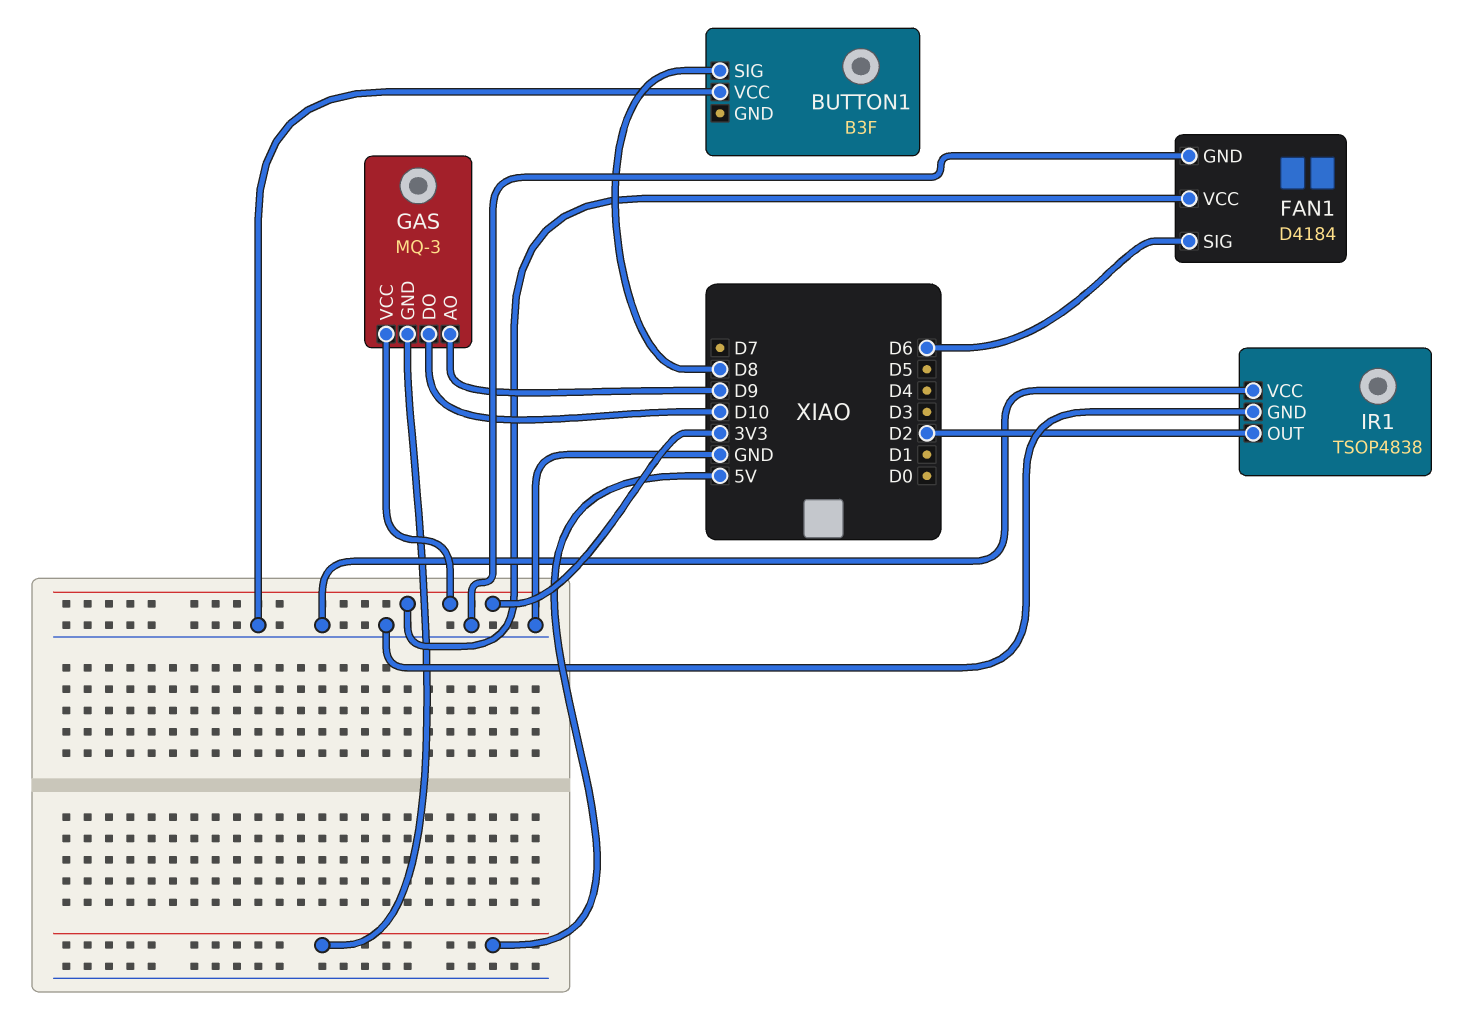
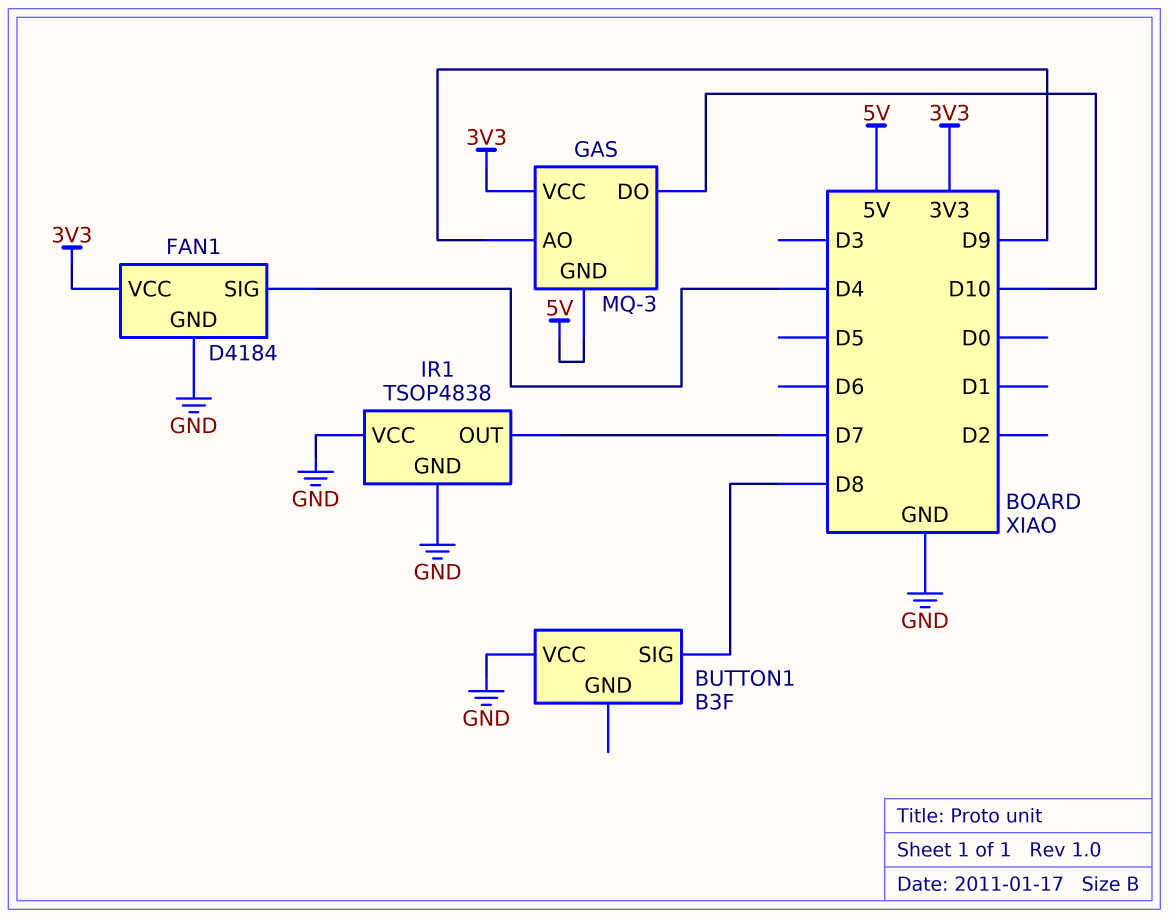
FAN1 pin SIG: D6 -> D4
IR1 pin OUT: D2 -> D7

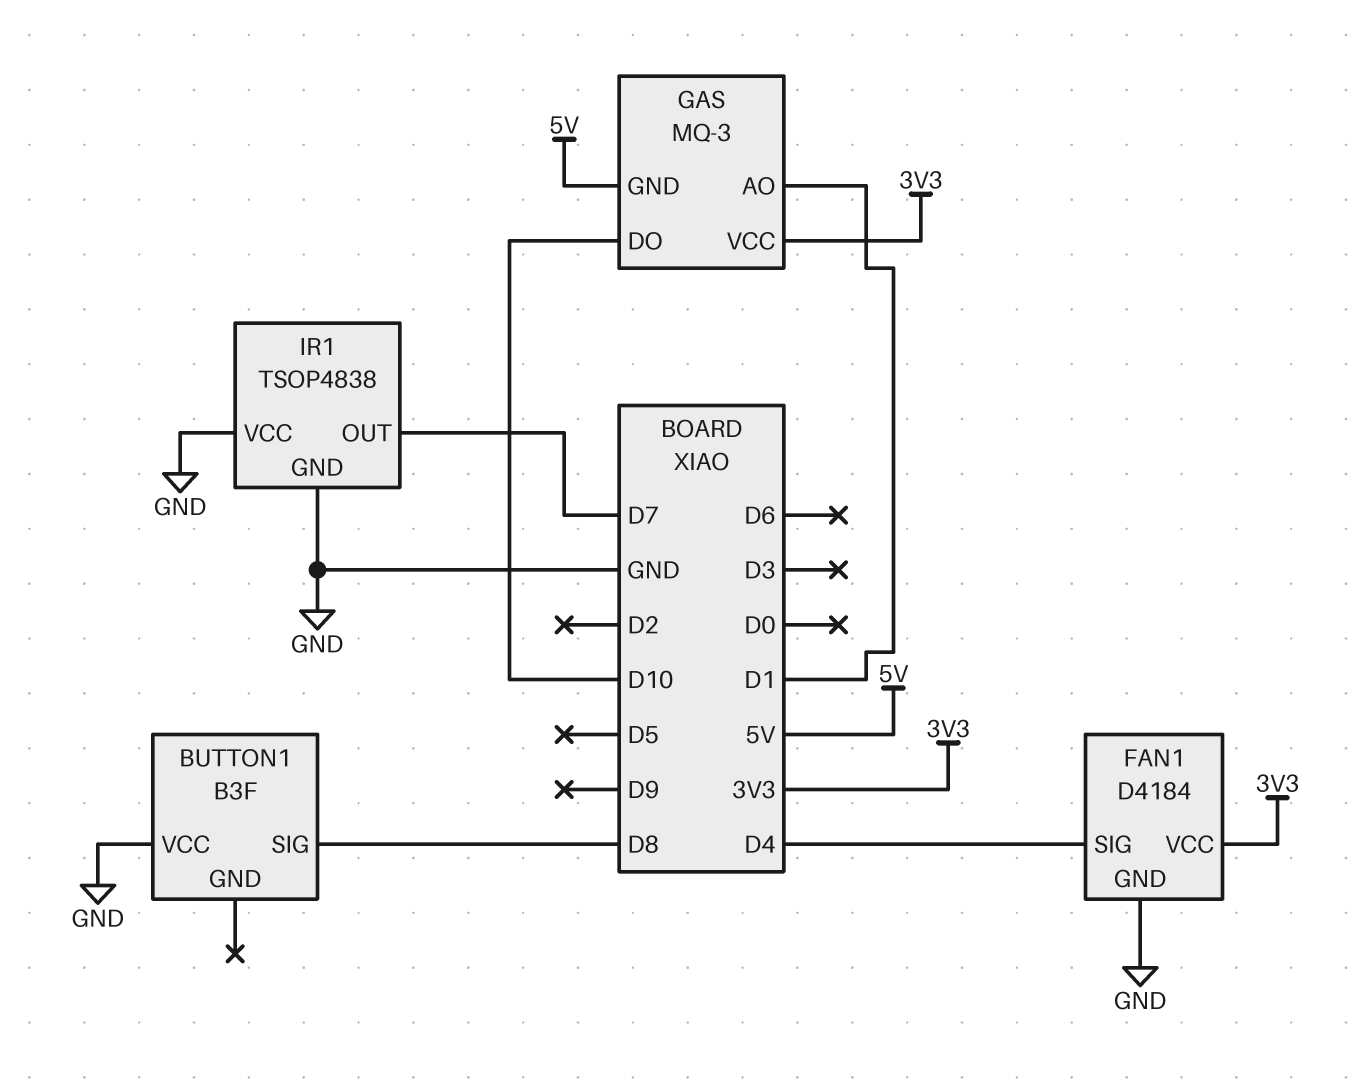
GAS pin AO: D9 -> D1

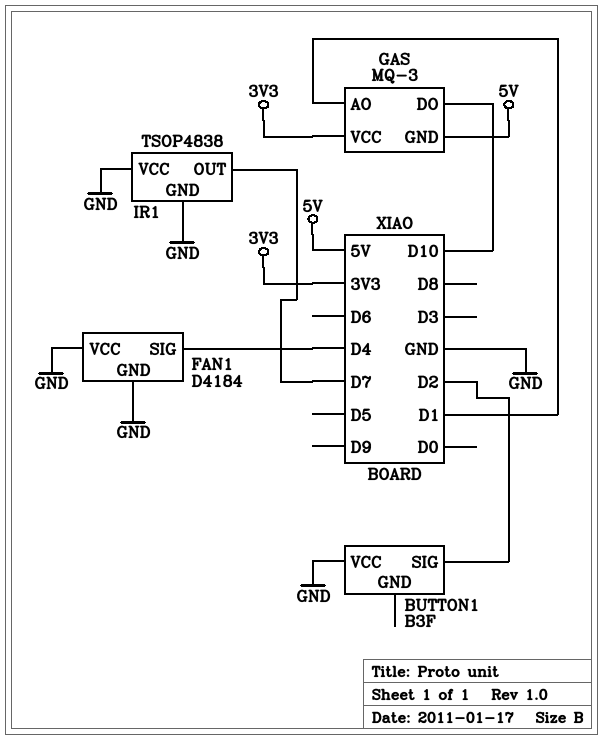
BUTTON1 pin SIG: D8 -> D2
FAN1 pin VCC: 3V3 -> GND

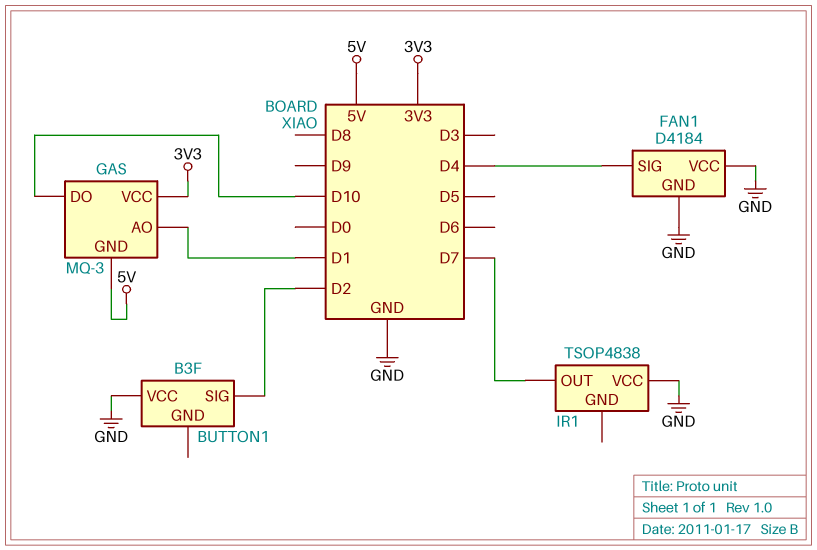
IR1 pin GND: GND -> none

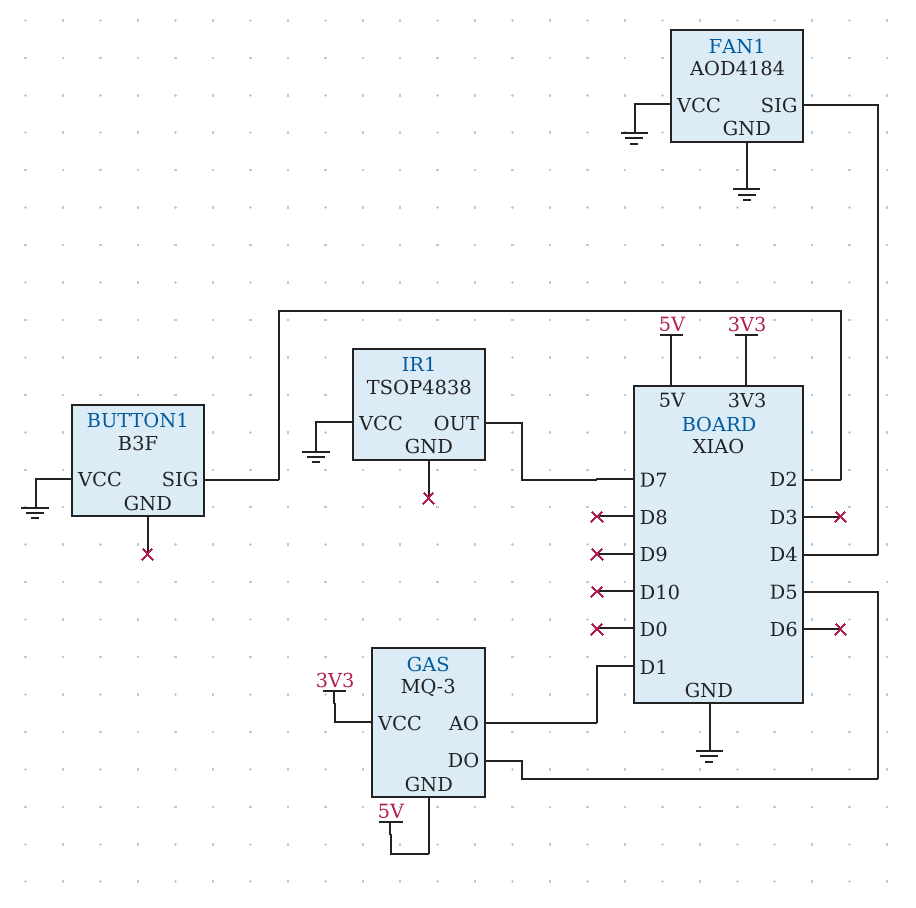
FAN1: D4184 -> AOD4184
GAS pin DO: D10 -> D5

